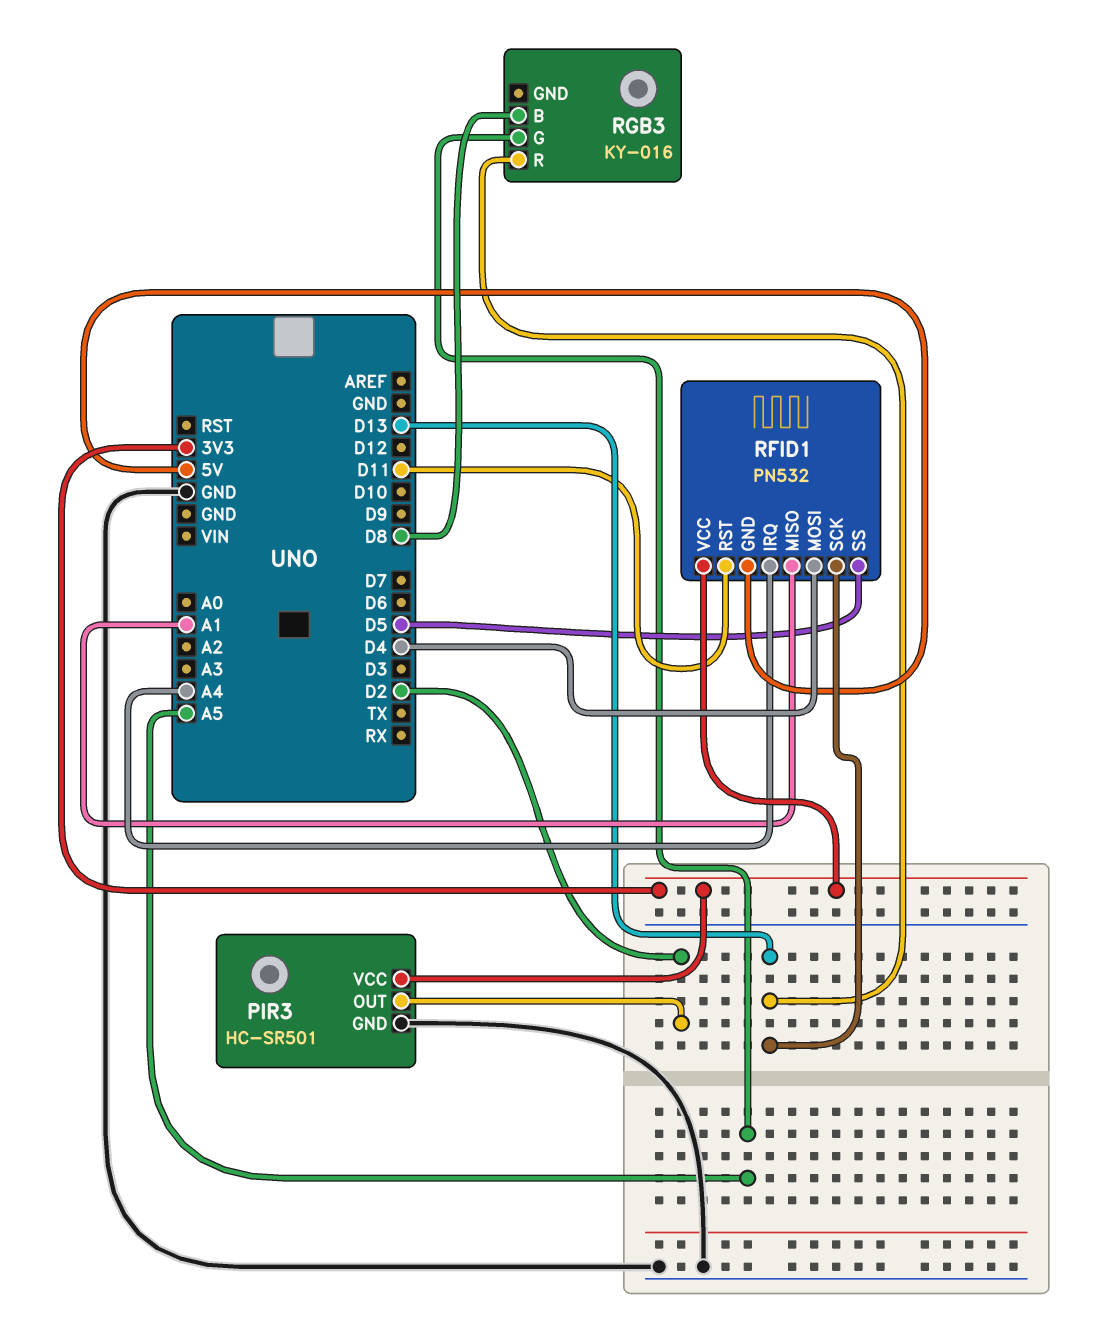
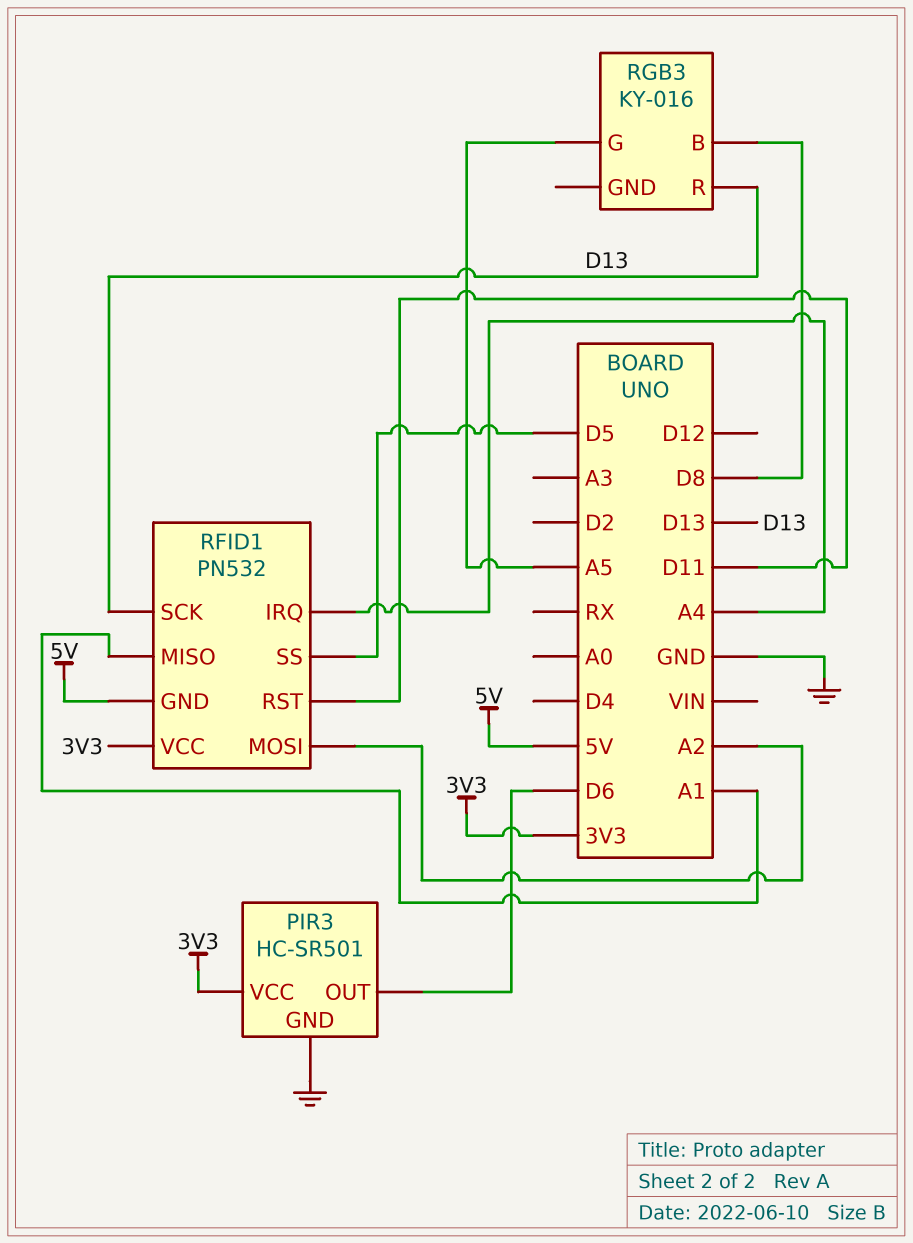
PIR3 pin OUT: D2 -> D6
RFID1 pin MOSI: D4 -> A2

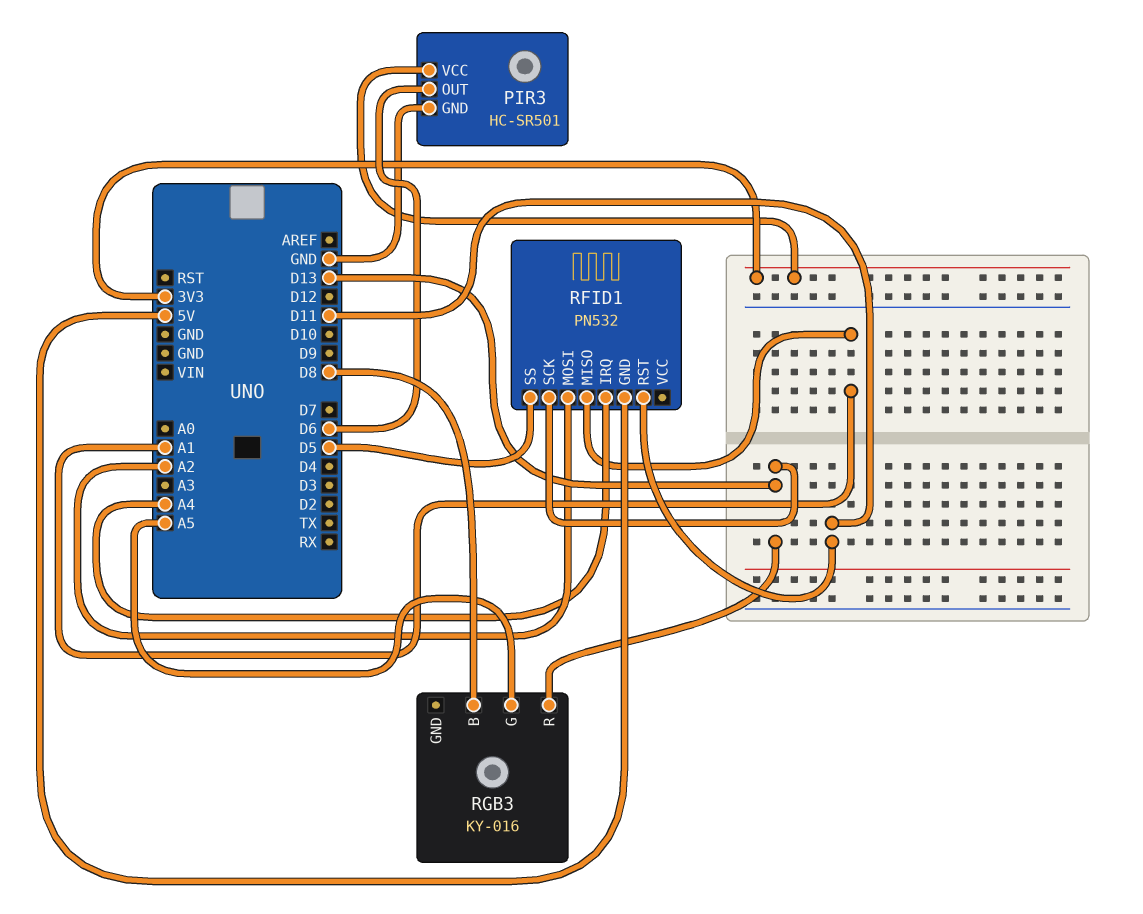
RFID1 pin VCC: 3V3 -> none

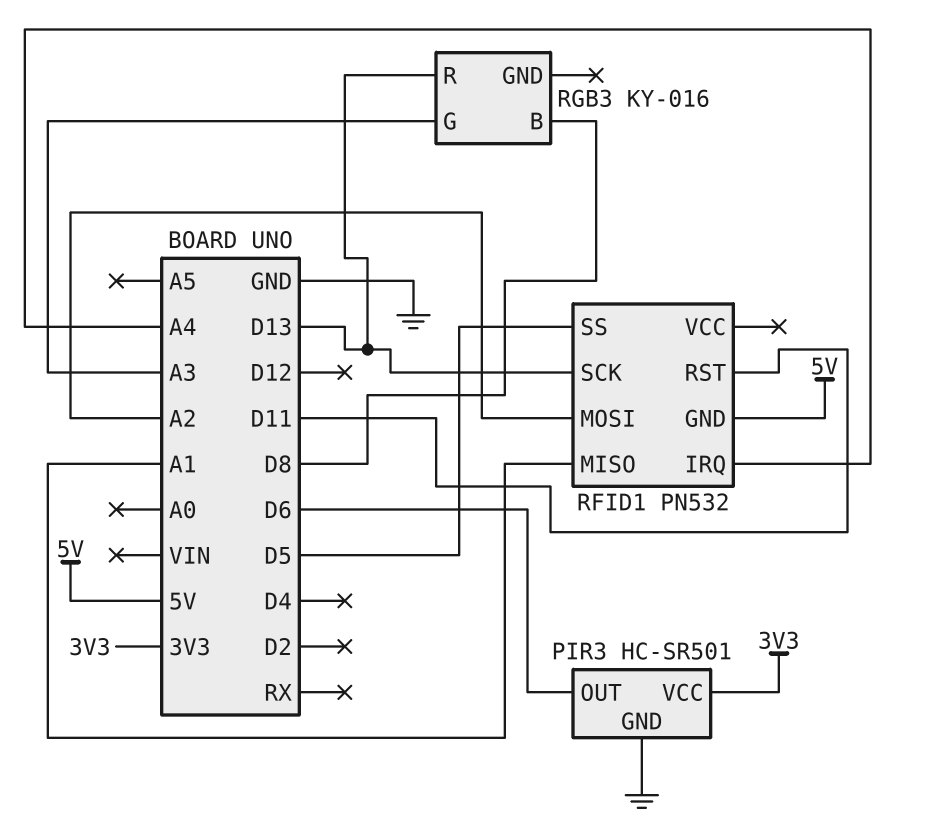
RGB3 pin G: A5 -> A3

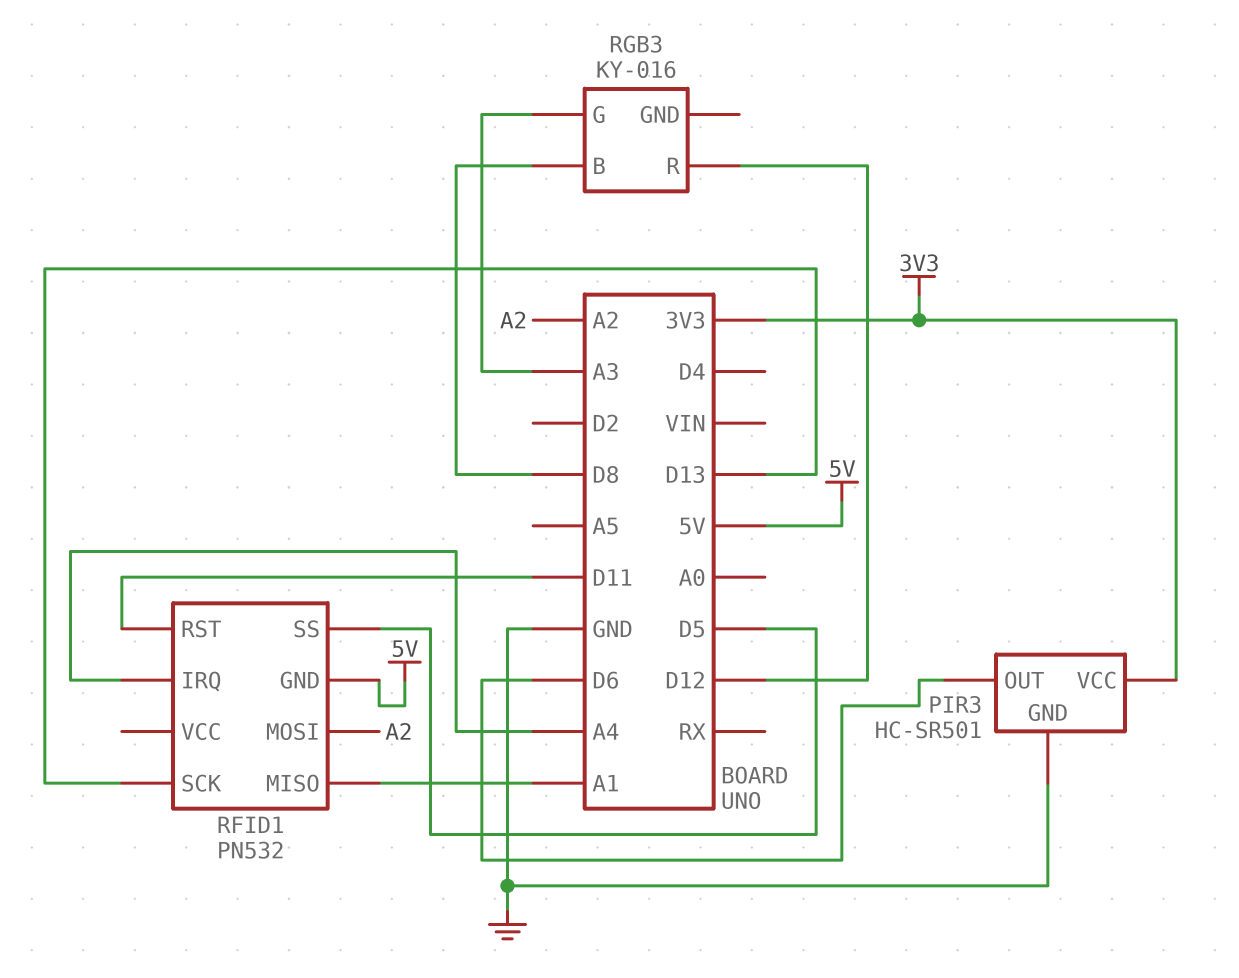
RGB3 pin R: D13 -> D12

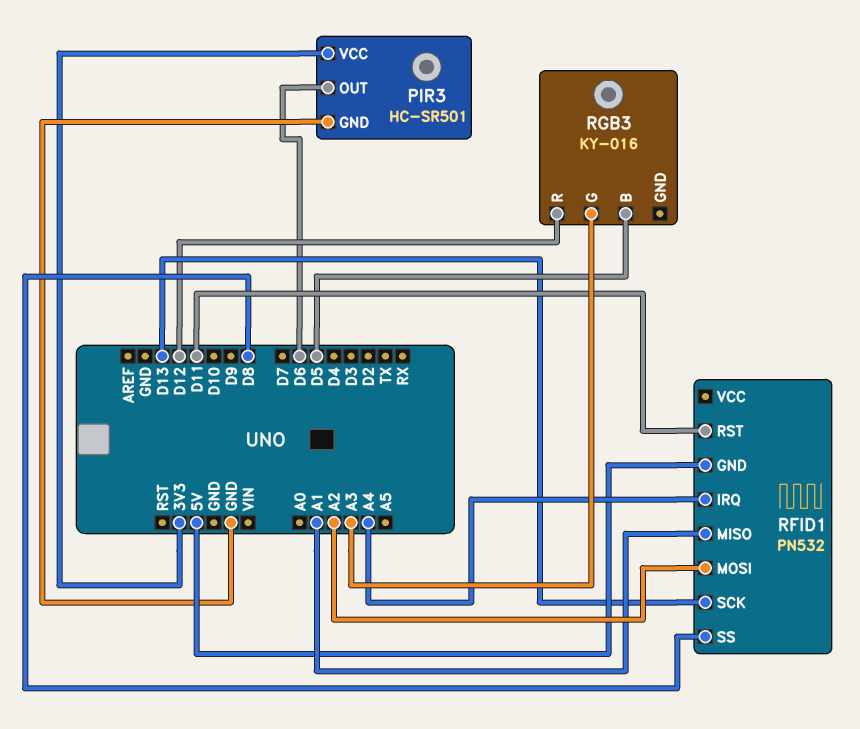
RFID1 pin SS: D5 -> D8
RGB3 pin B: D8 -> D5

